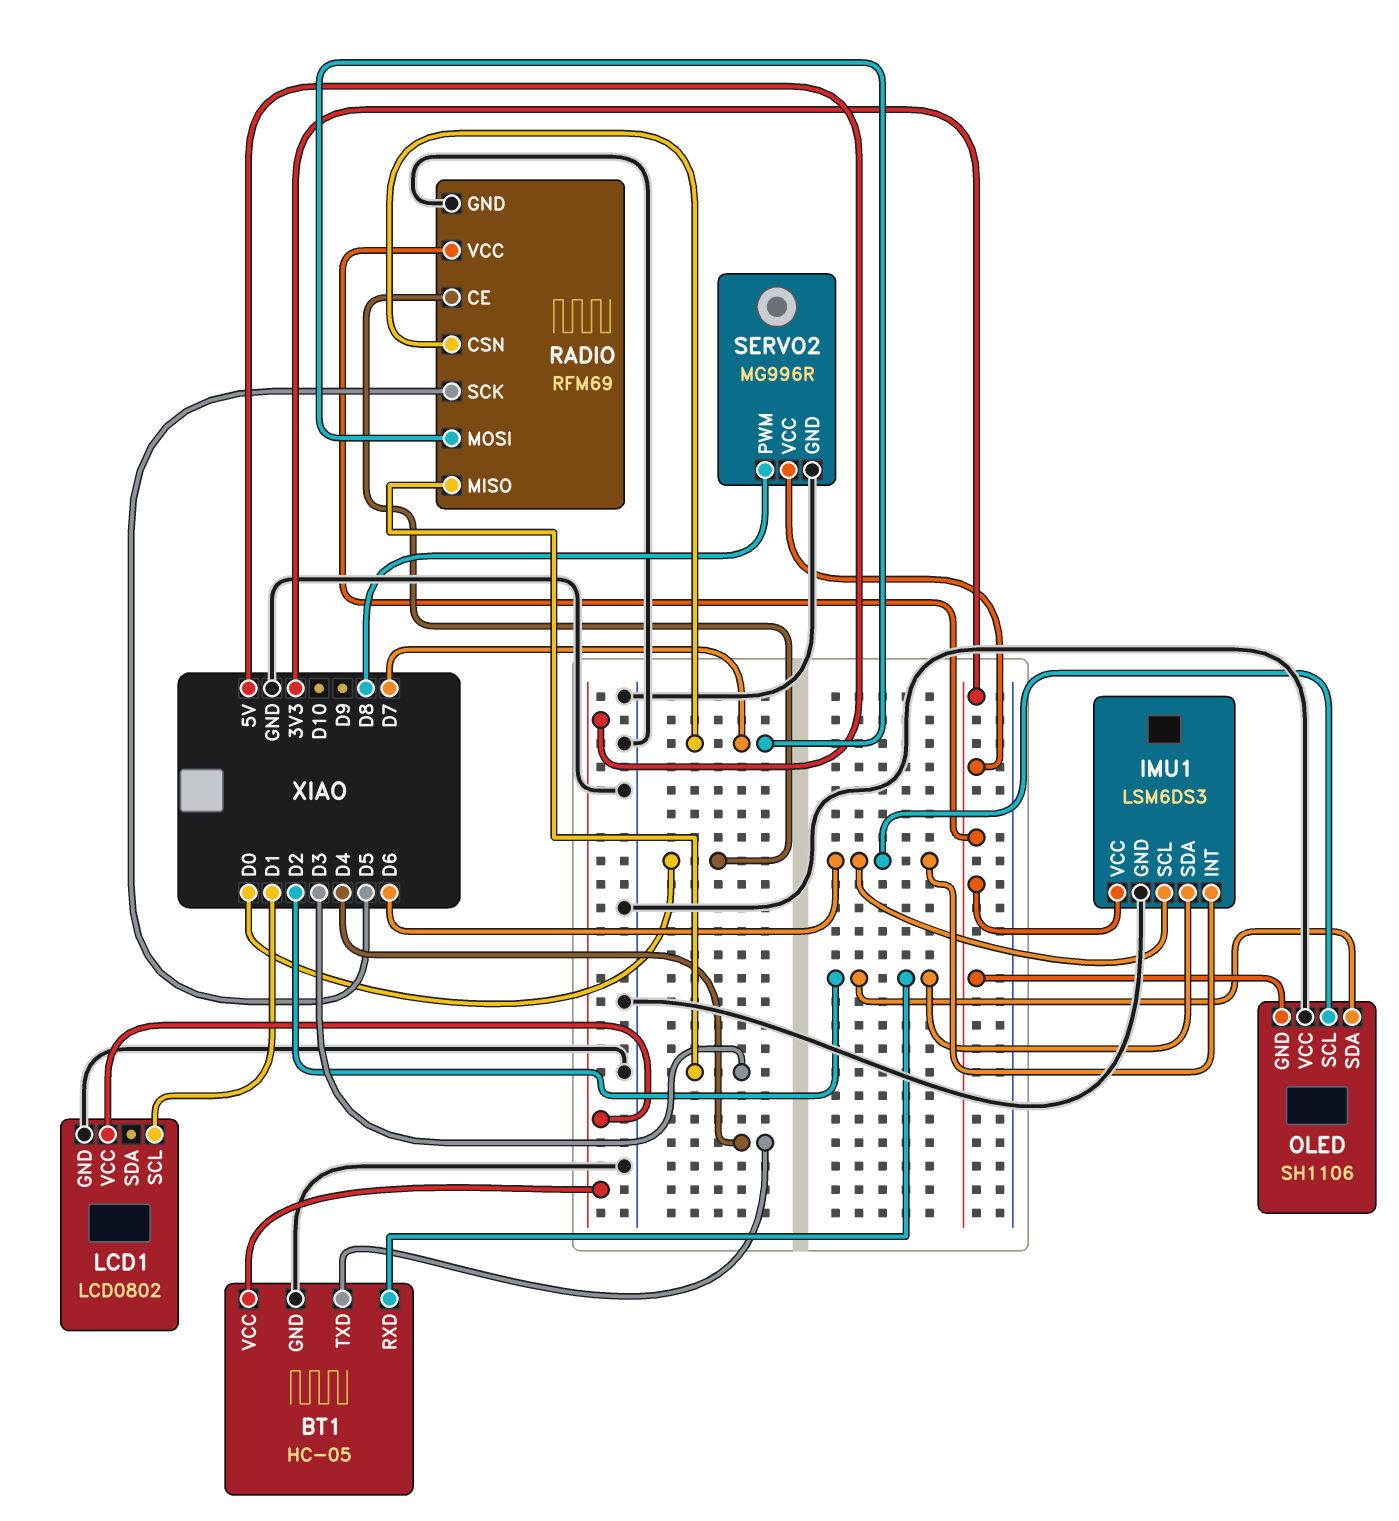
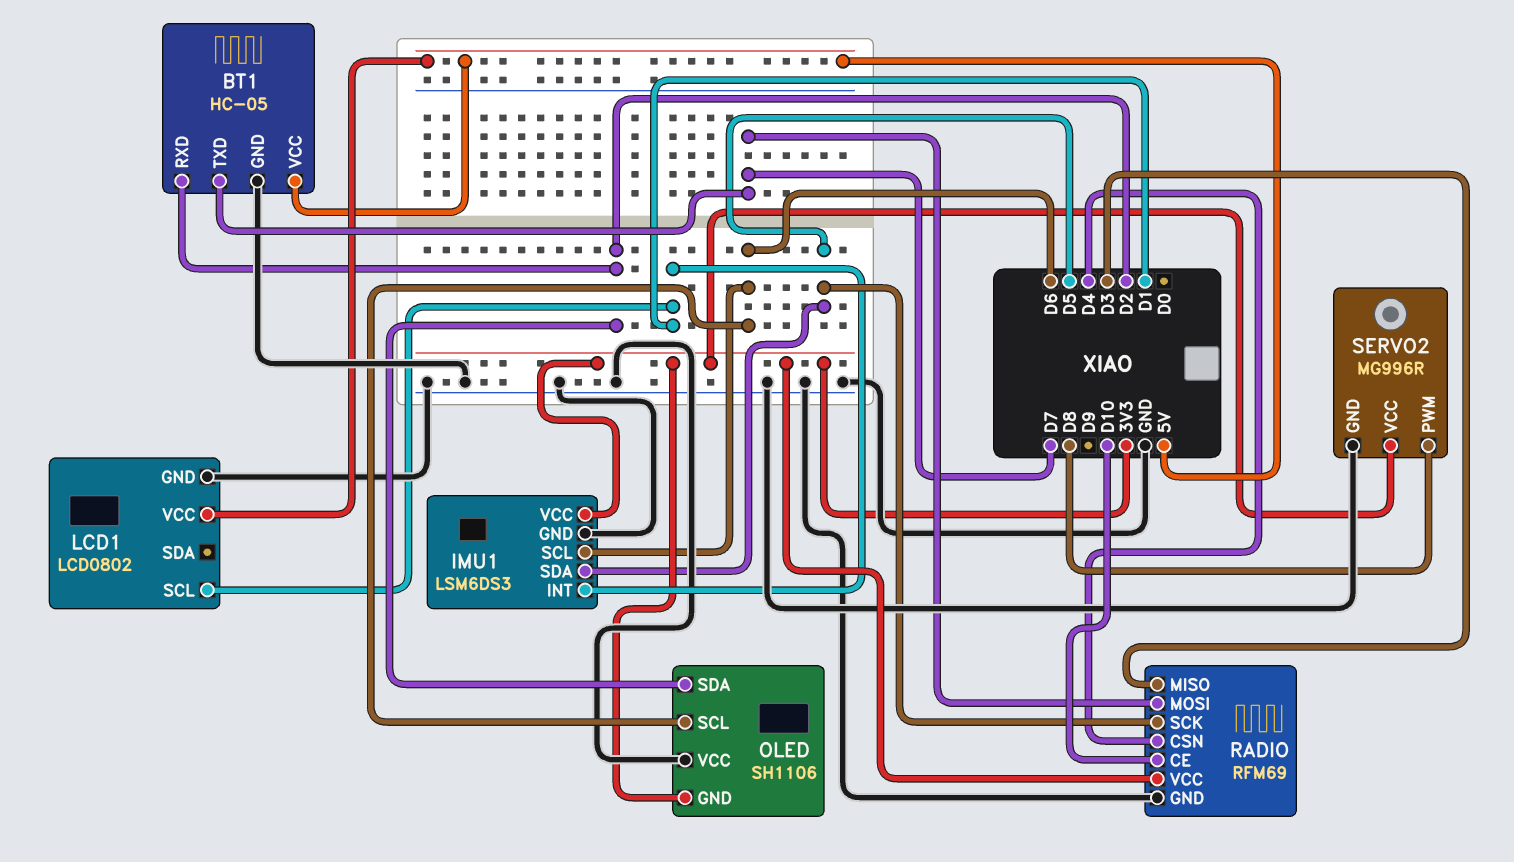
BT1 pin TXD: D4 -> D7
IMU1 pin INT: D6 -> D1
IMU1 pin SDA: D2 -> D5
RADIO pin CE: D0 -> D10
RADIO pin CSN: D7 -> D4

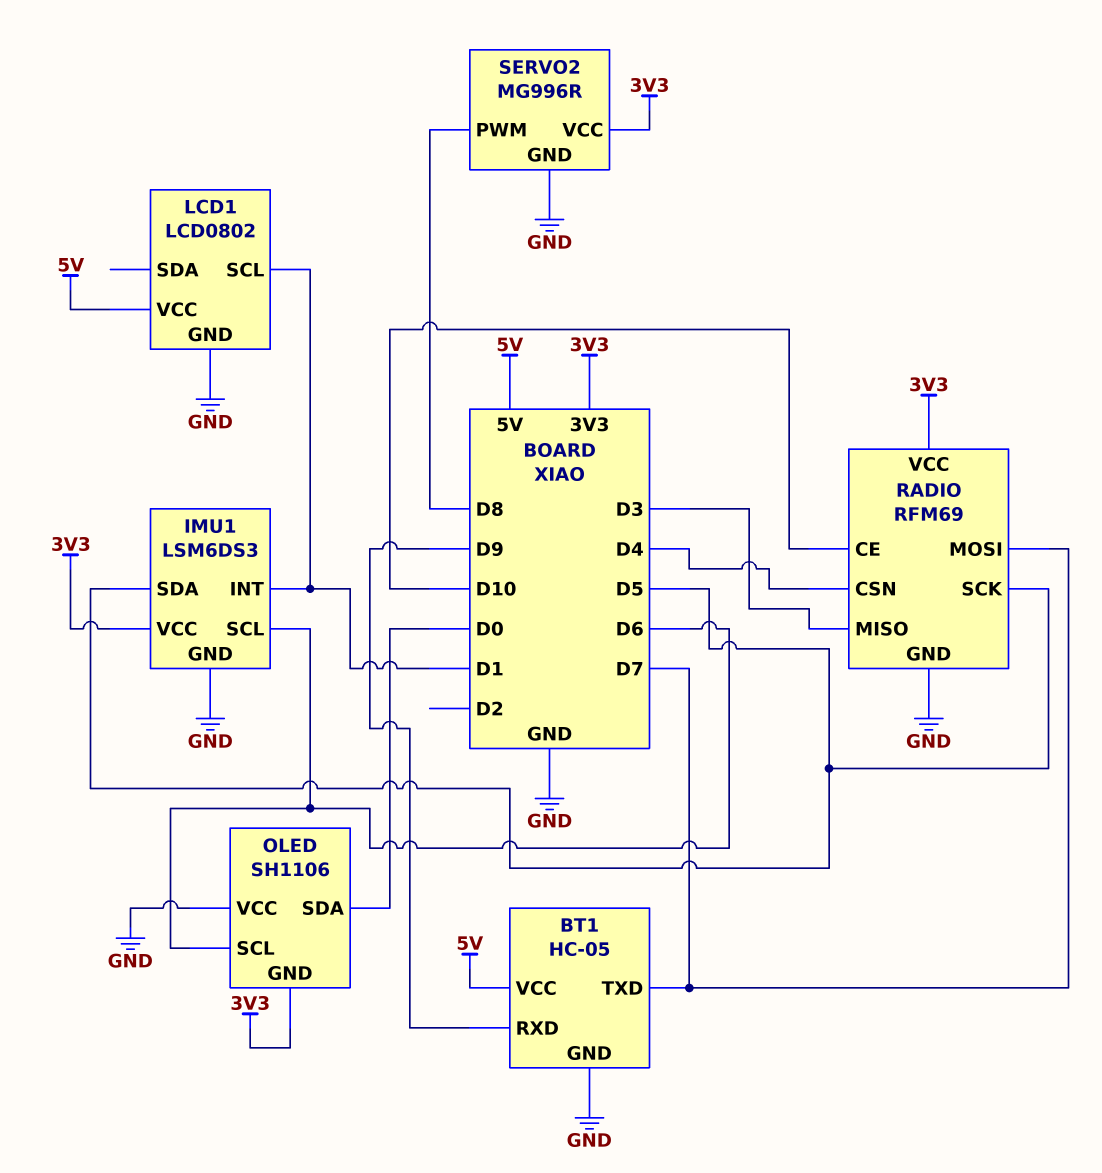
BT1 pin RXD: D2 -> D9
OLED pin SDA: D2 -> D0

